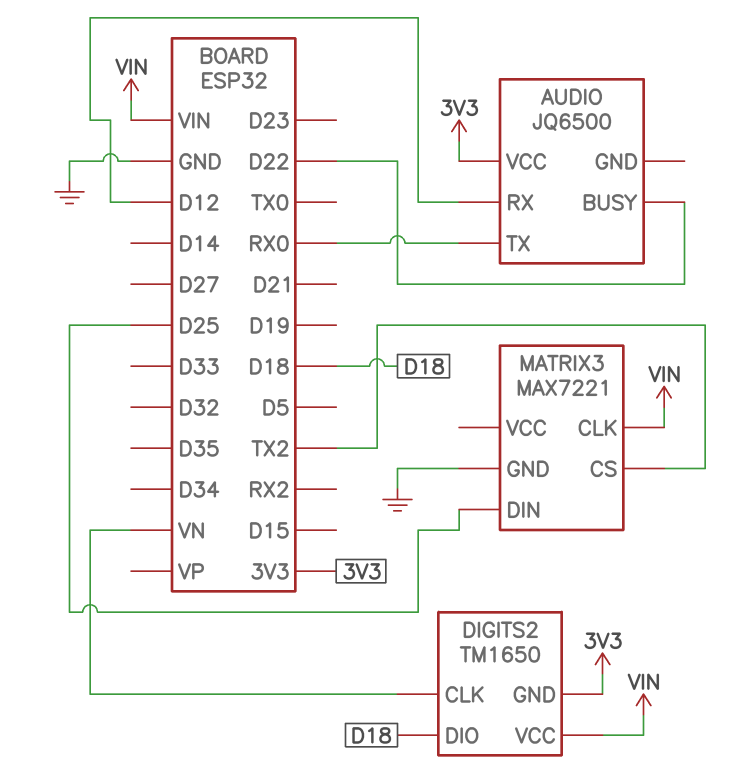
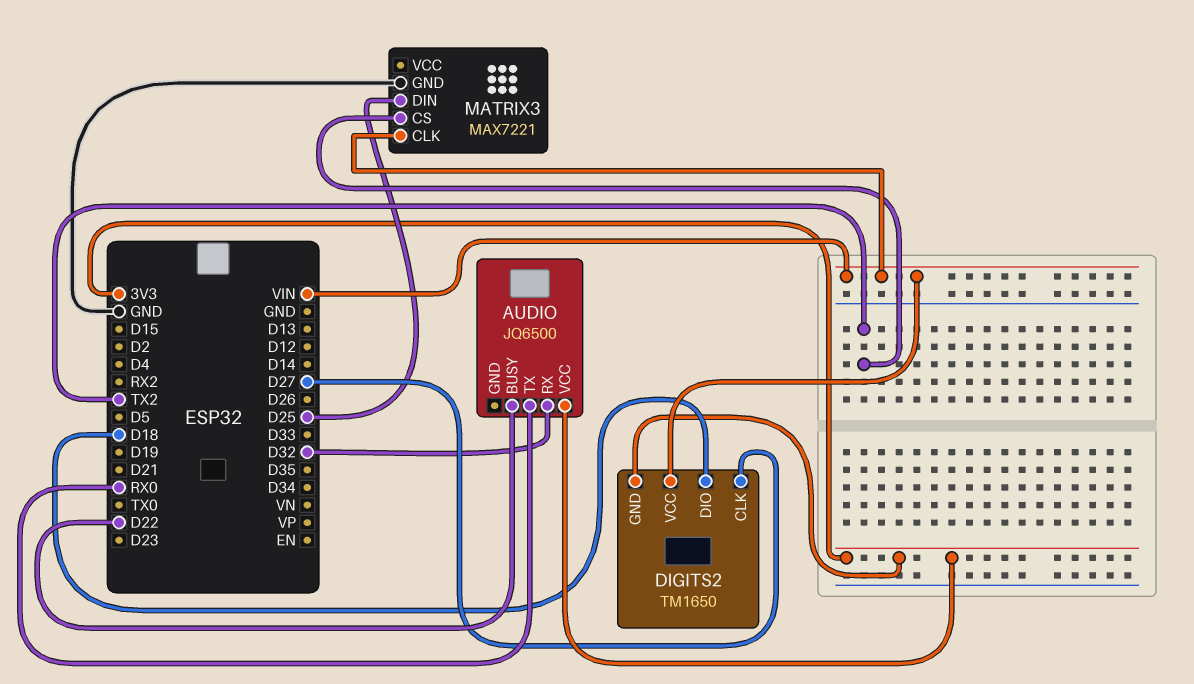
AUDIO pin RX: D12 -> D32
DIGITS2 pin CLK: VN -> D27

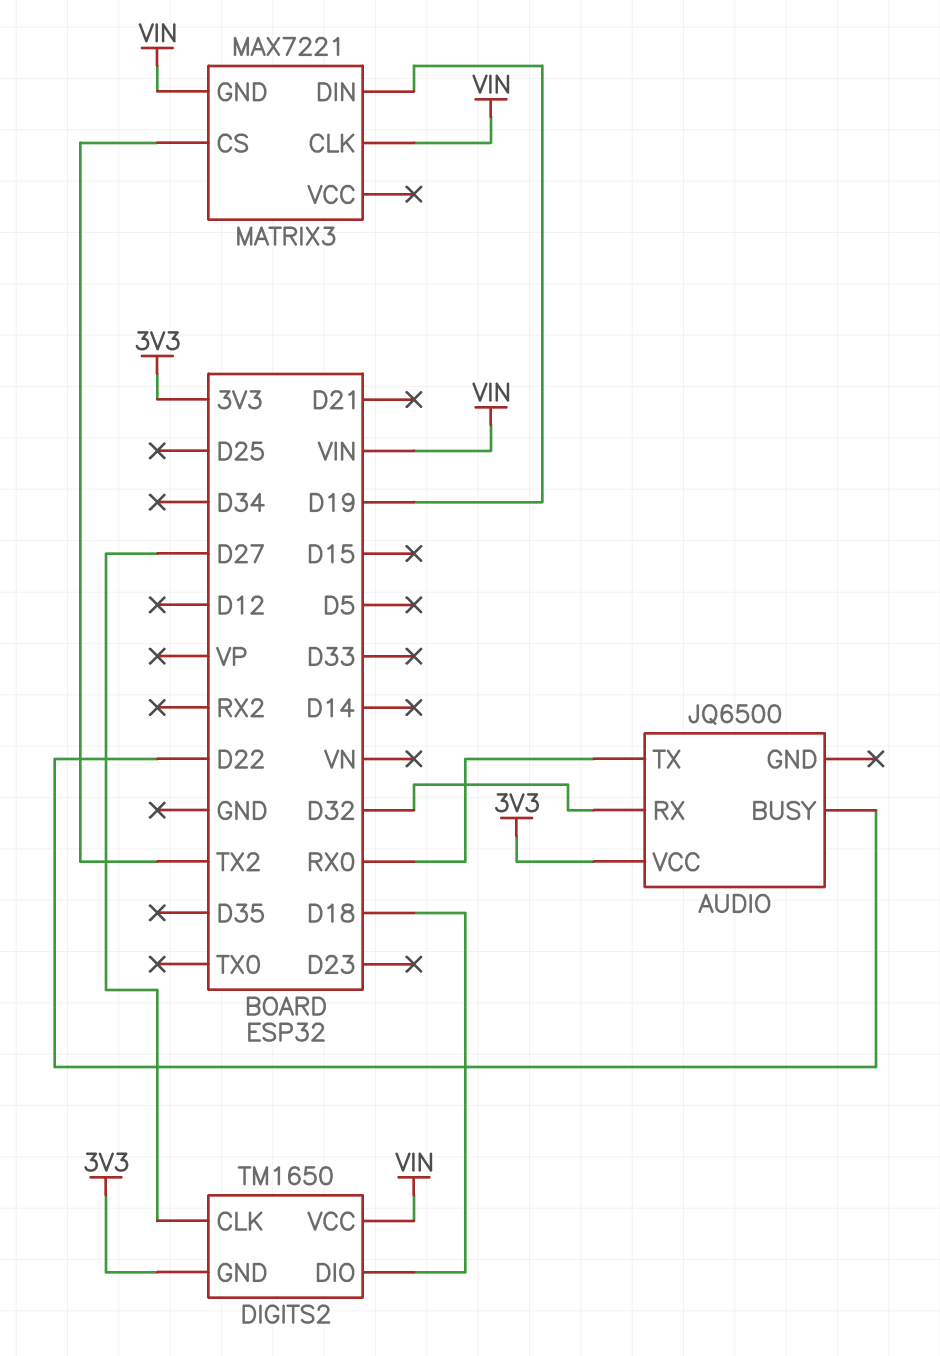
MATRIX3 pin DIN: D25 -> D19
MATRIX3 pin GND: GND -> VIN

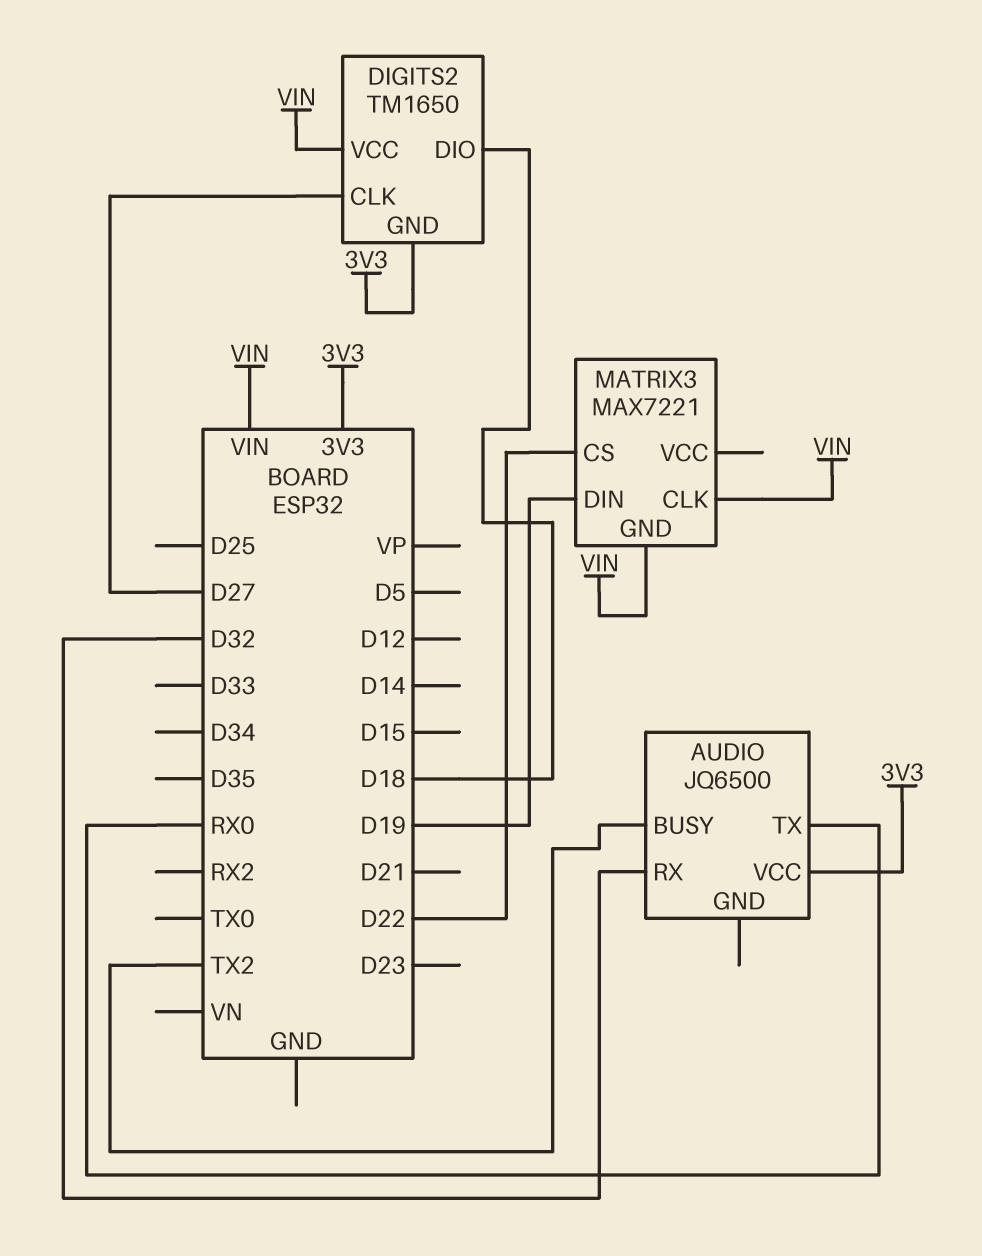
AUDIO pin BUSY: D22 -> TX2
MATRIX3 pin CS: TX2 -> D22

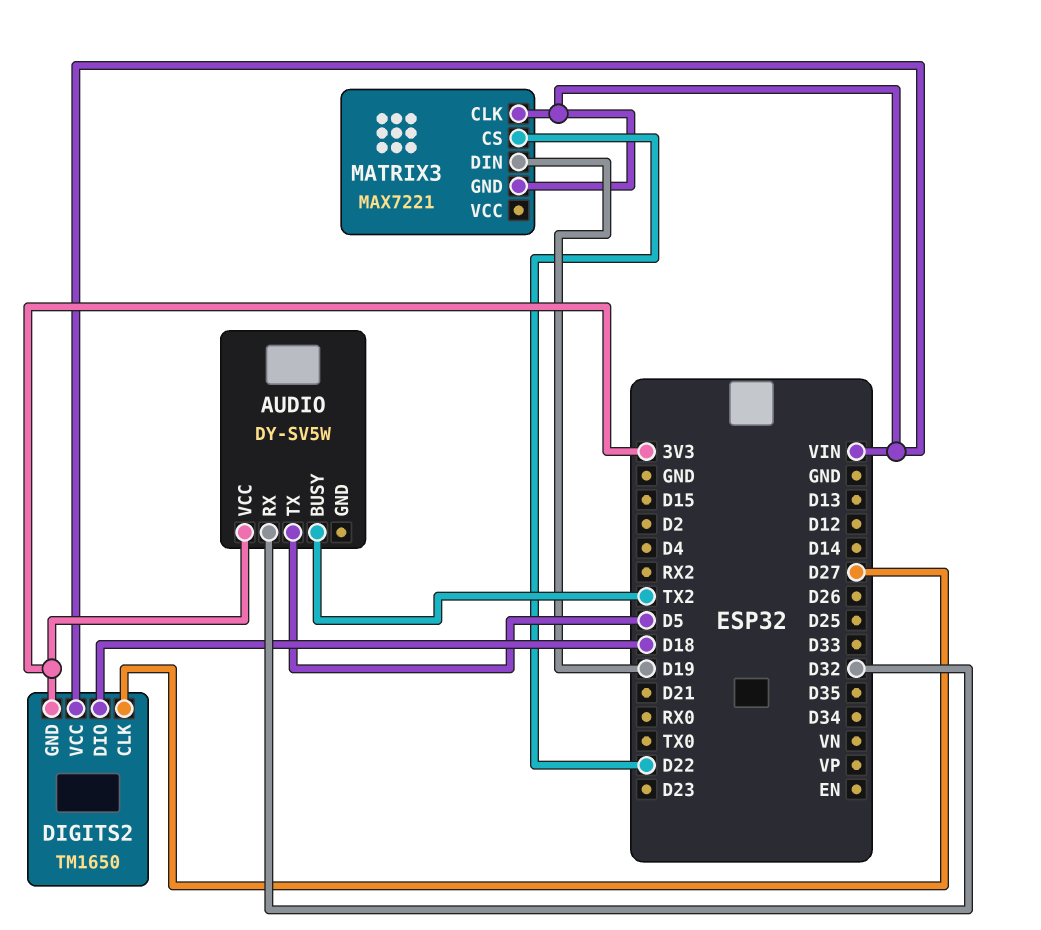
AUDIO: JQ6500 -> DY-SV5W
AUDIO pin TX: RX0 -> D5

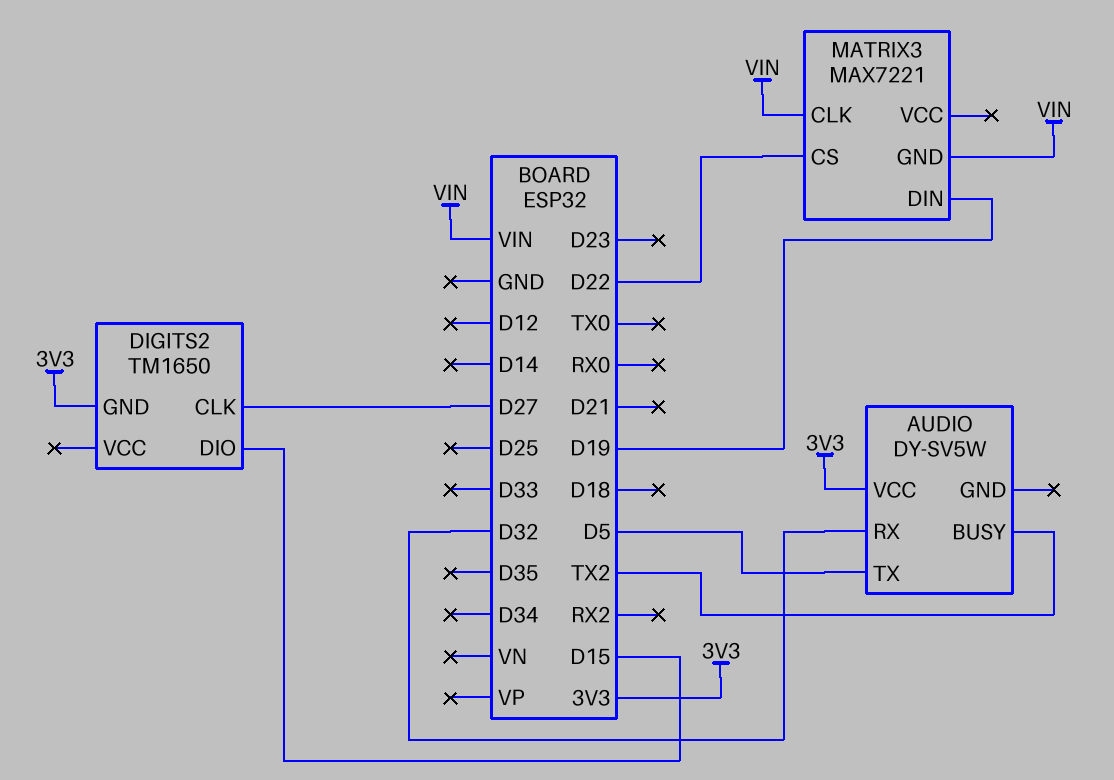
DIGITS2 pin DIO: D18 -> D15
DIGITS2 pin VCC: VIN -> none

